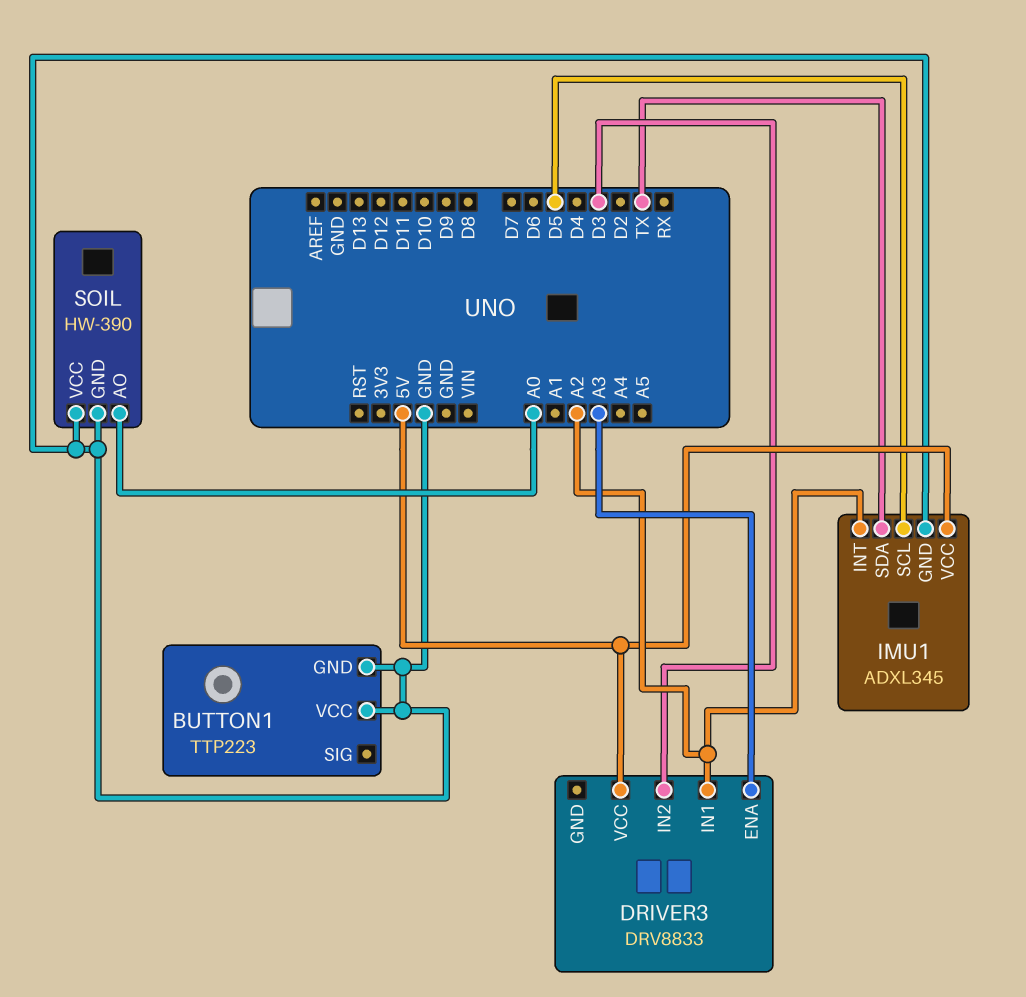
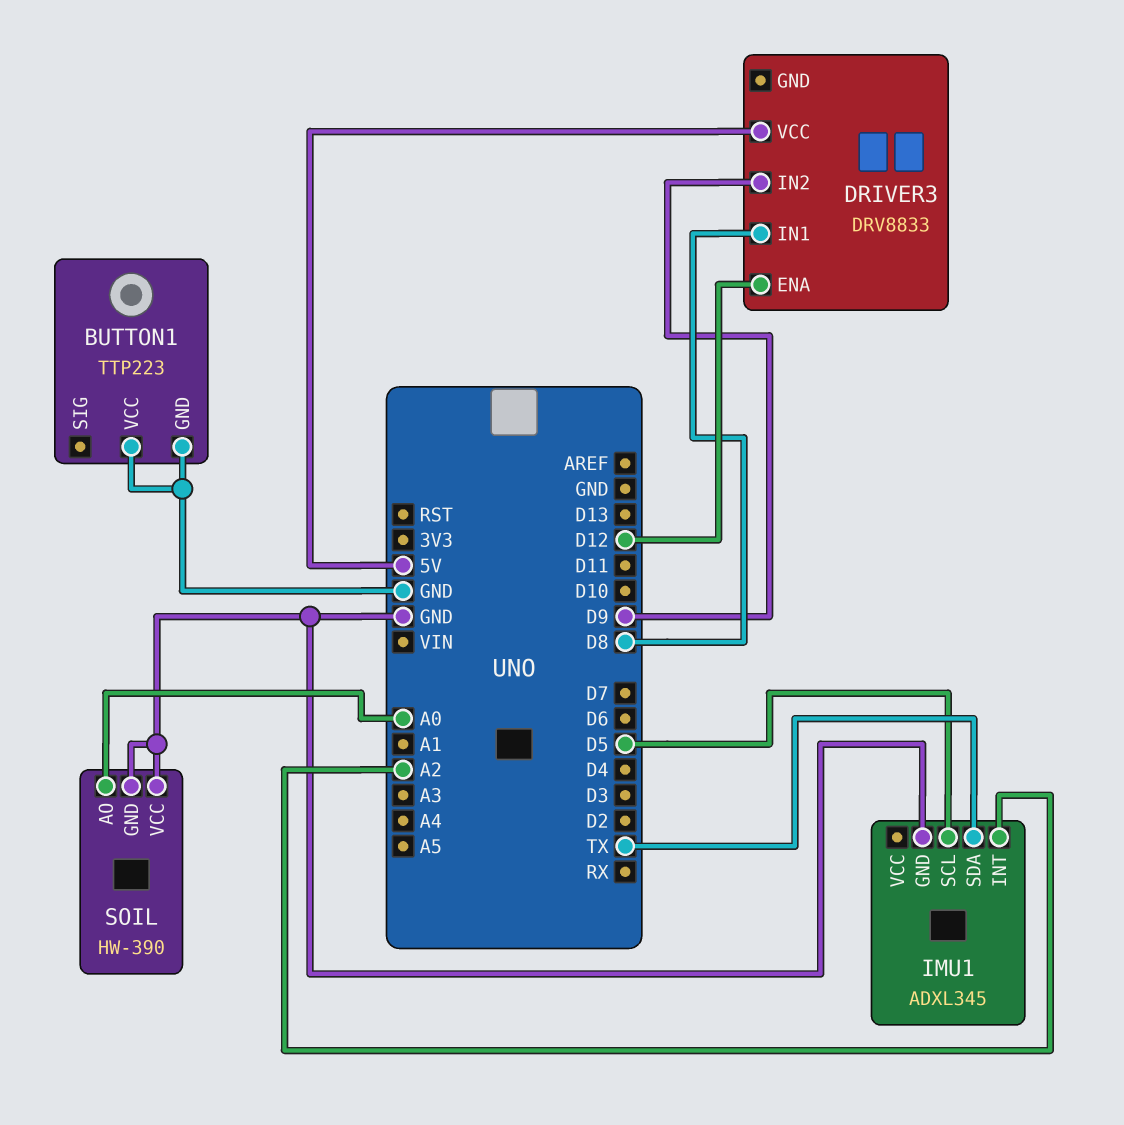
DRIVER3 pin ENA: A3 -> D12
DRIVER3 pin IN1: A2 -> D8
DRIVER3 pin IN2: D3 -> D9
IMU1 pin VCC: 5V -> none

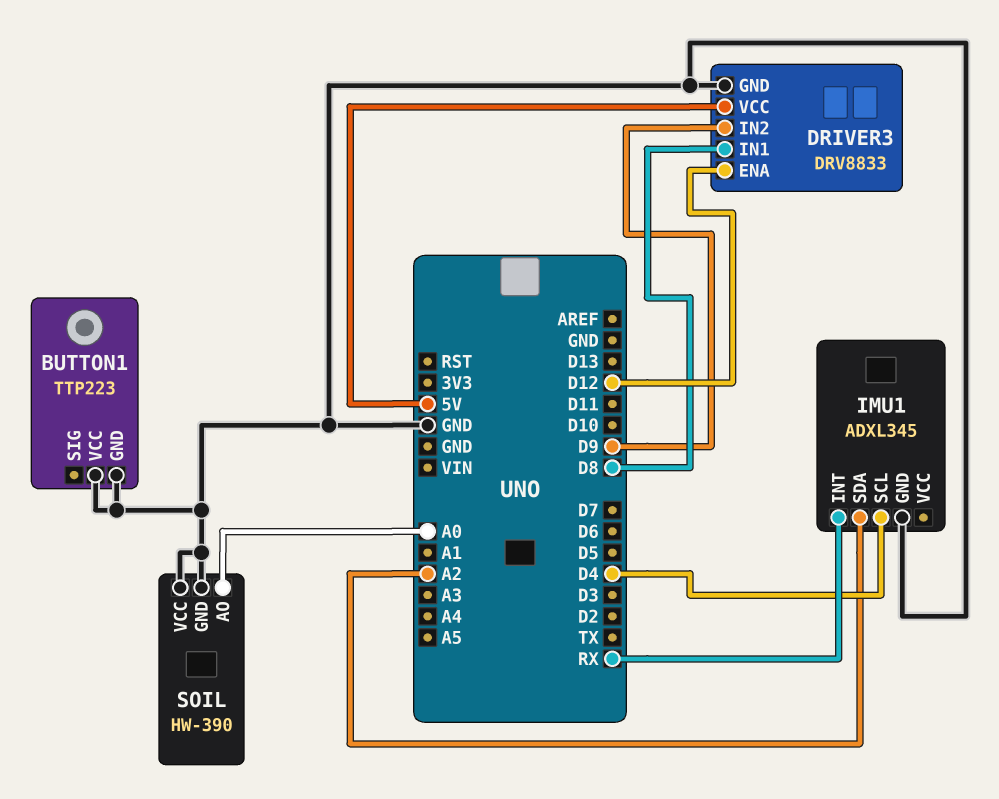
DRIVER3 pin GND: none -> GND
IMU1 pin INT: A2 -> RX
IMU1 pin SCL: D5 -> D4
IMU1 pin SDA: TX -> A2

